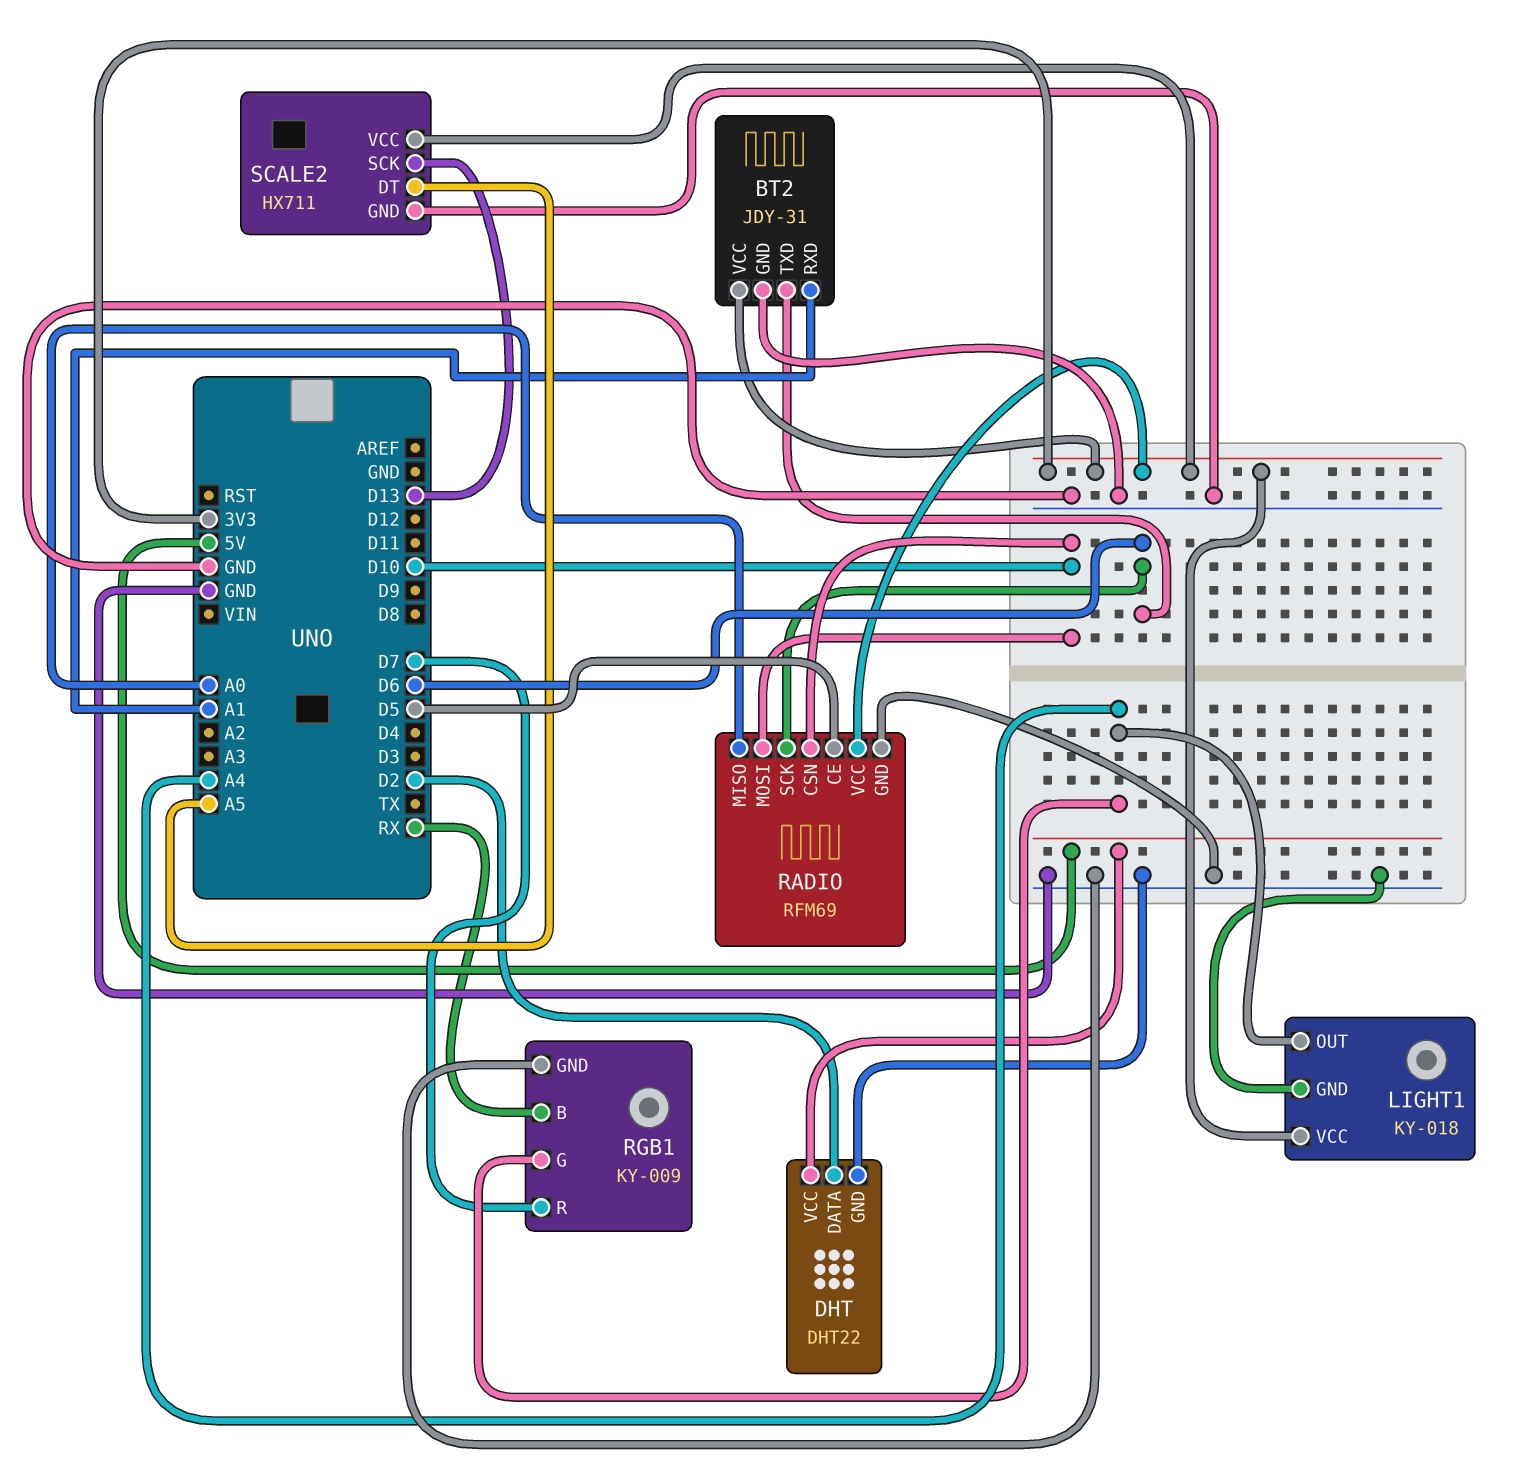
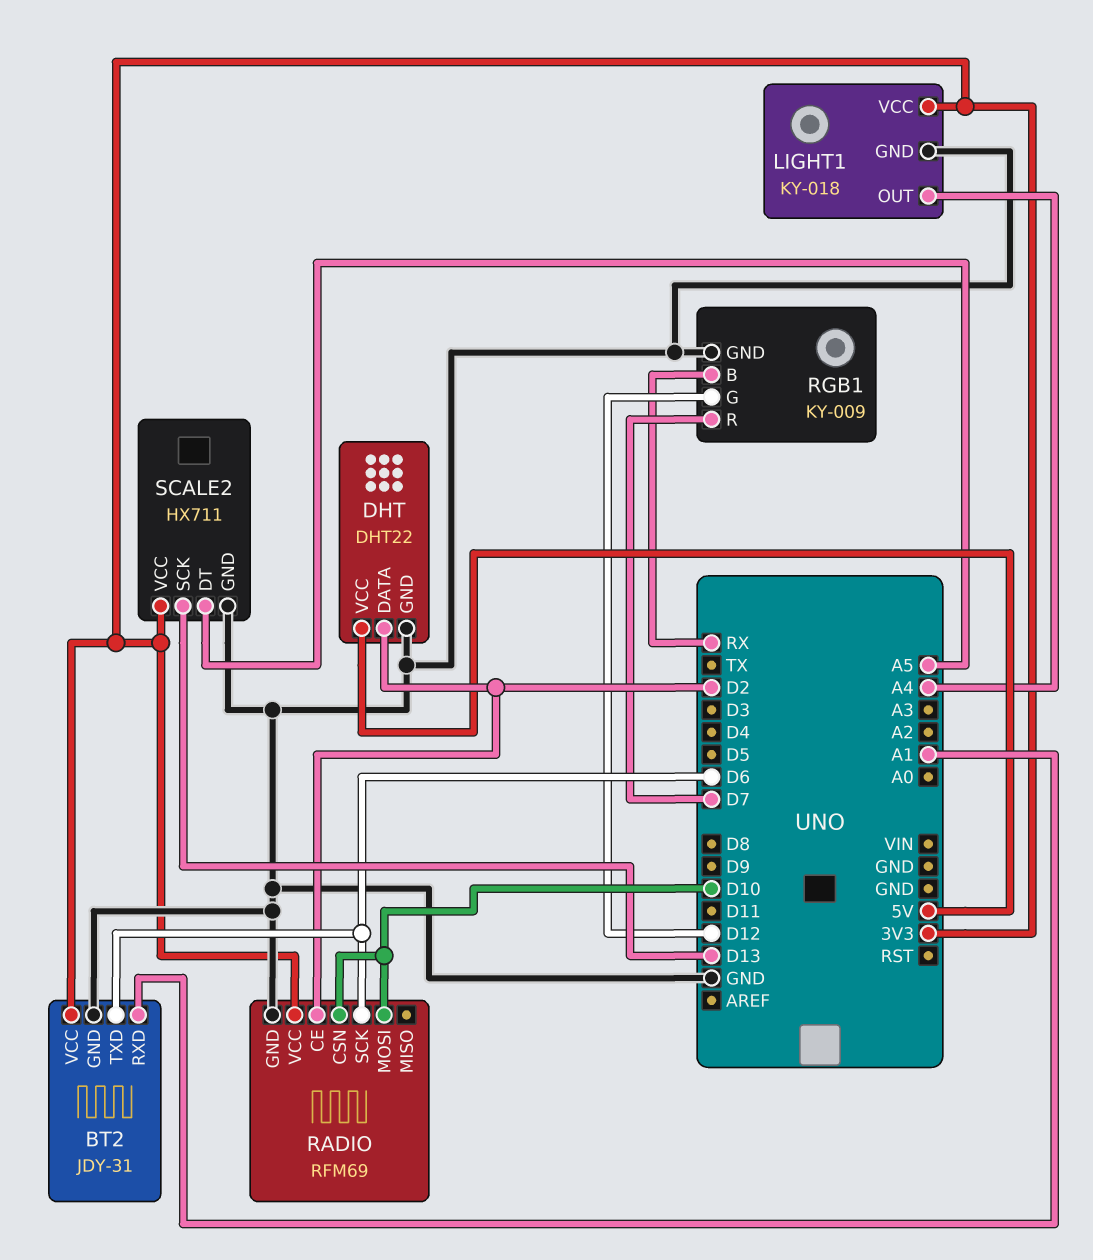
RADIO pin CE: D5 -> D2
RADIO pin MISO: A0 -> none
RGB1 pin G: A4 -> D12

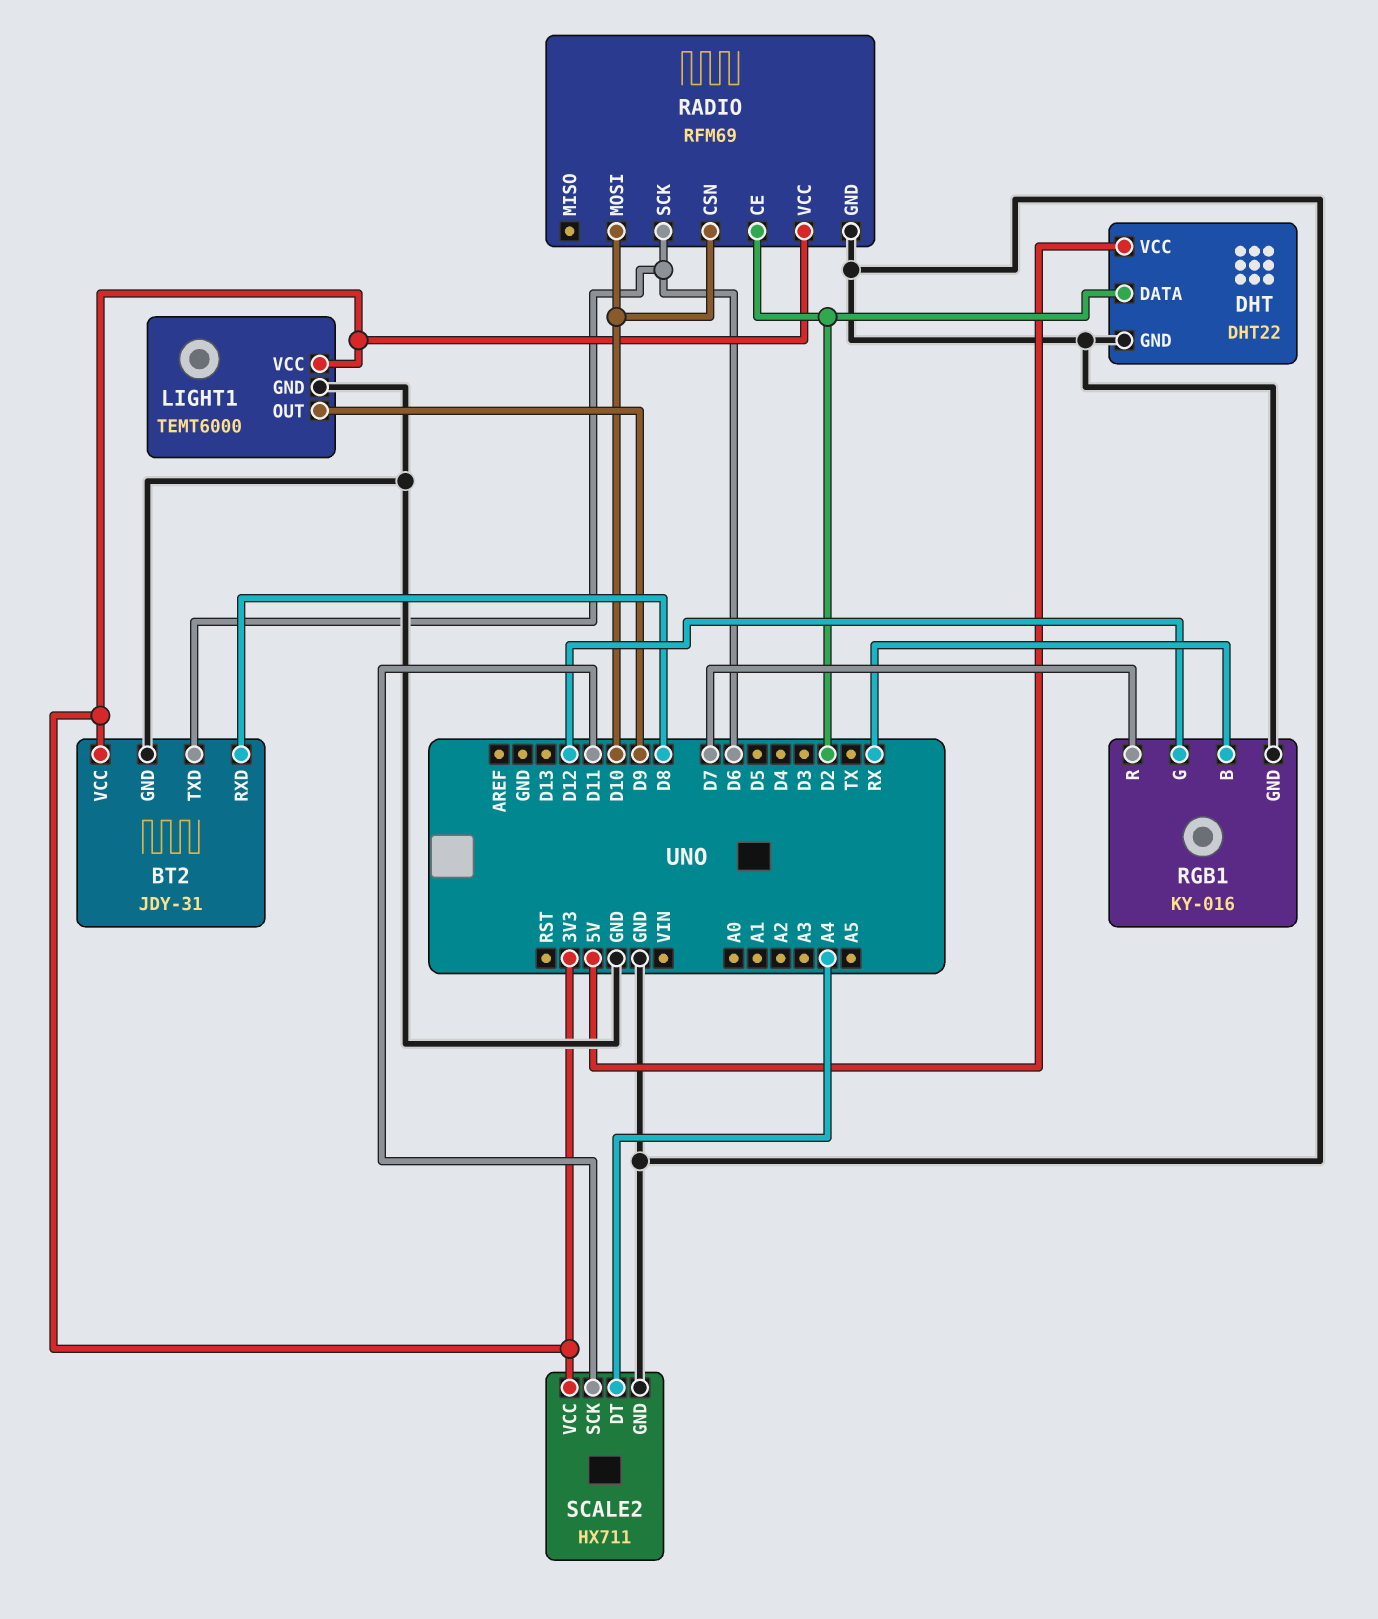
BT2 pin RXD: A1 -> D8
LIGHT1: KY-018 -> TEMT6000
LIGHT1 pin OUT: A4 -> D9
RGB1: KY-009 -> KY-016
SCALE2 pin DT: A5 -> A4
SCALE2 pin SCK: D13 -> D11

